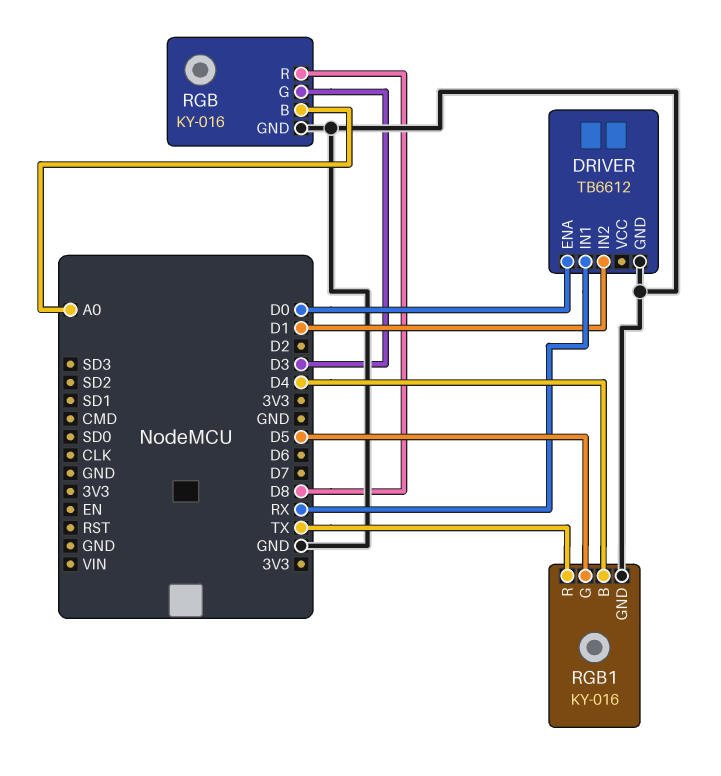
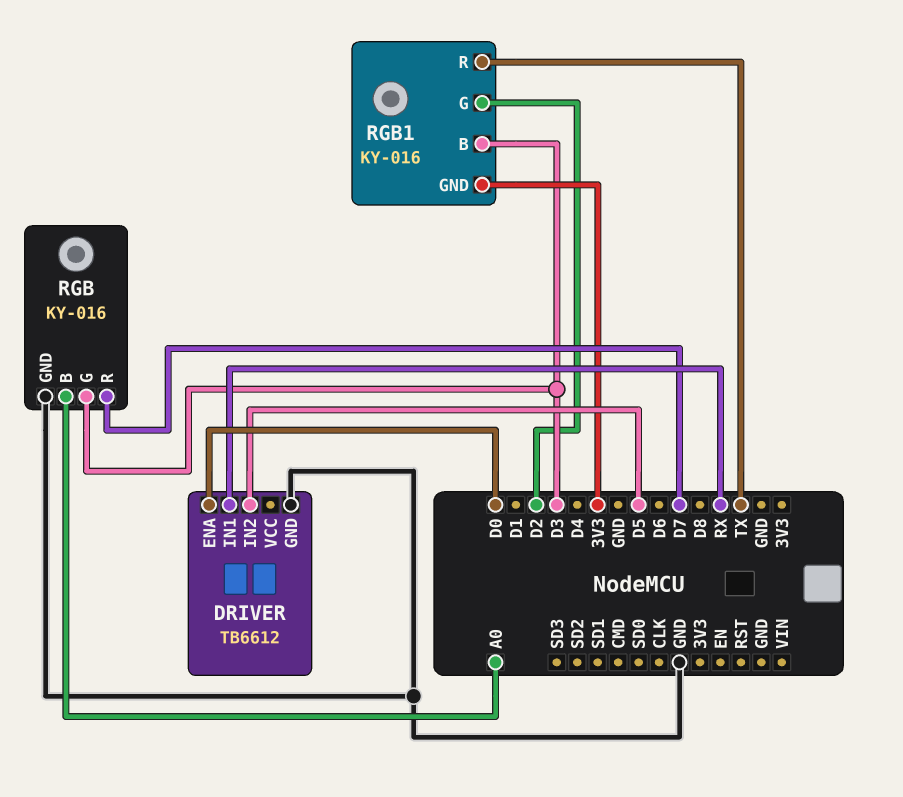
DRIVER pin IN2: D1 -> D5
RGB pin R: D8 -> D7
RGB1 pin B: D4 -> D3
RGB1 pin G: D5 -> D2
RGB1 pin GND: GND -> 3V3

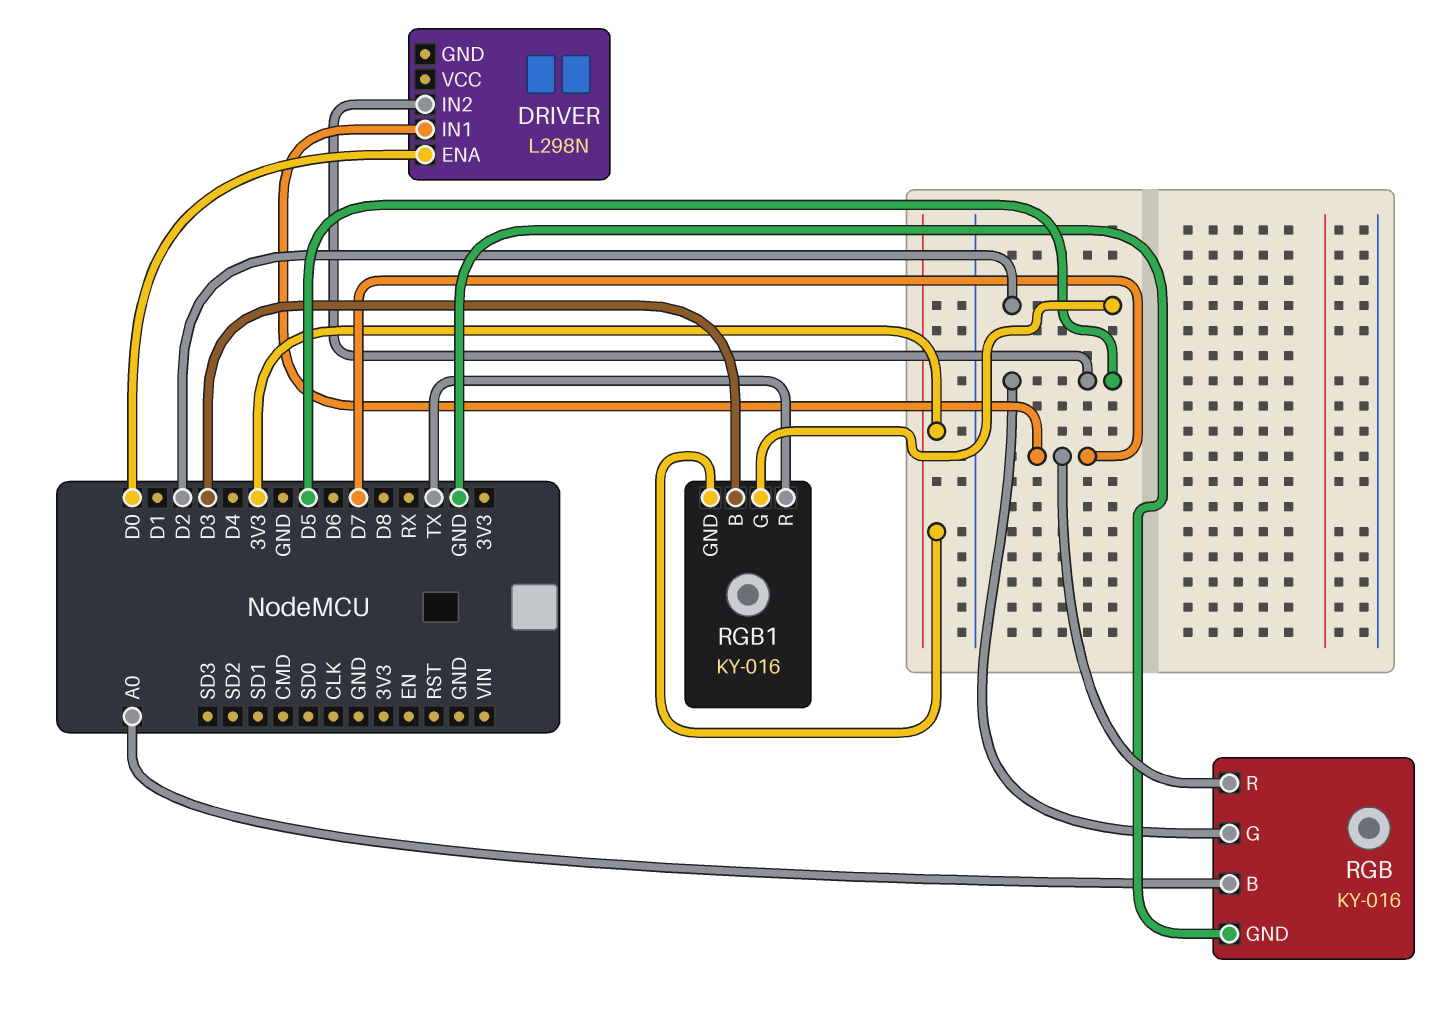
DRIVER: TB6612 -> L298N
DRIVER pin GND: GND -> none
DRIVER pin IN1: RX -> D7
RGB pin G: D3 -> D5

